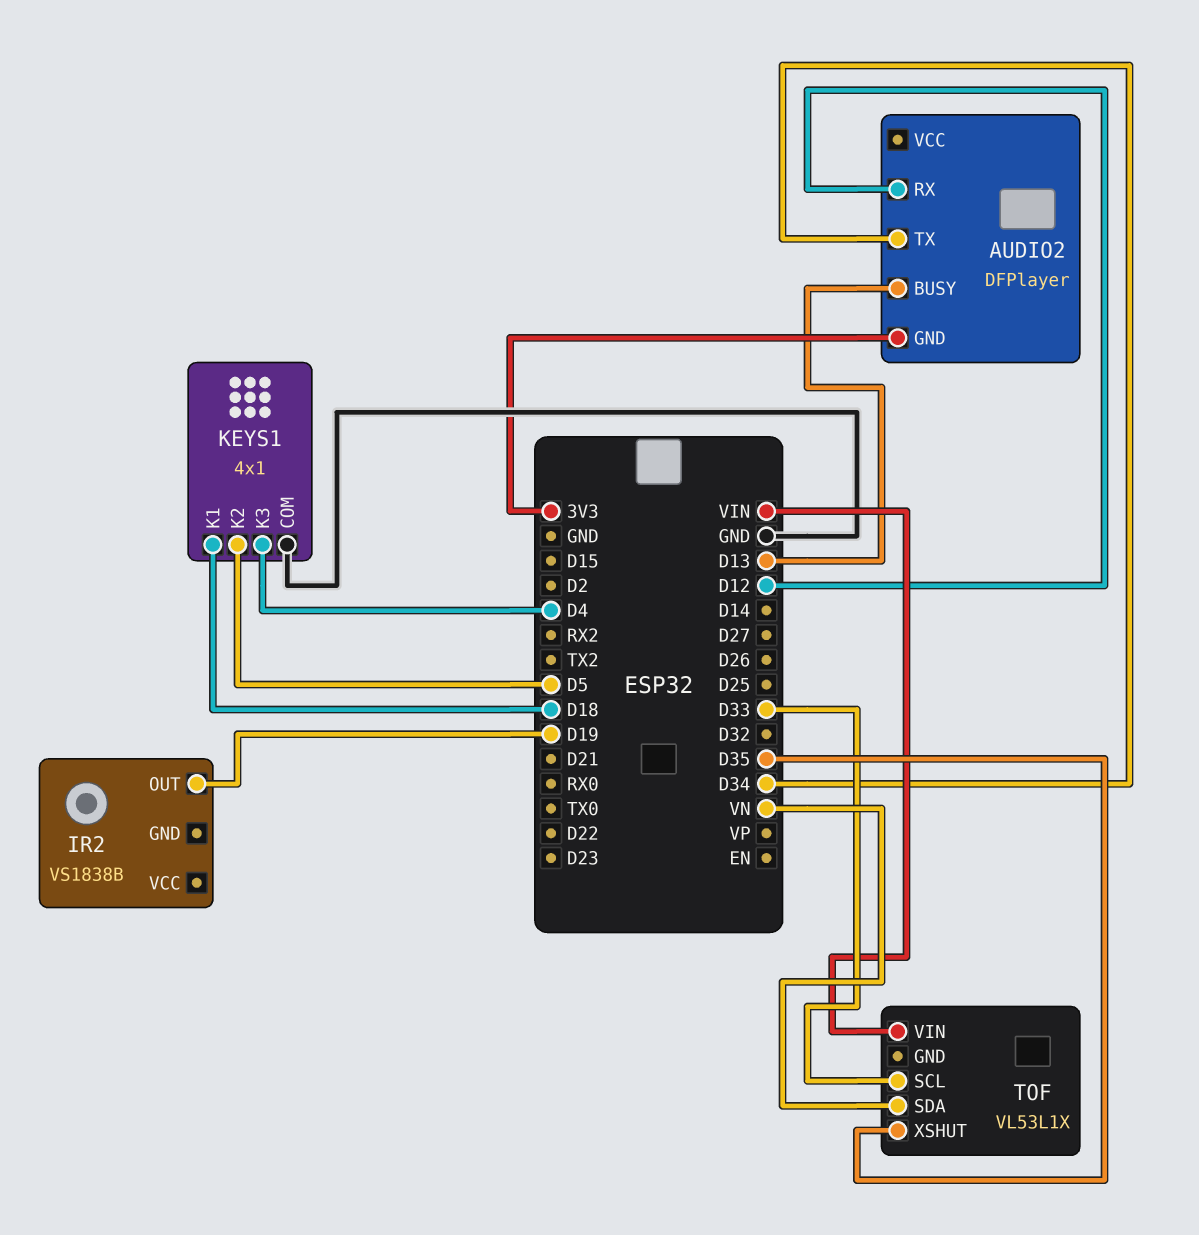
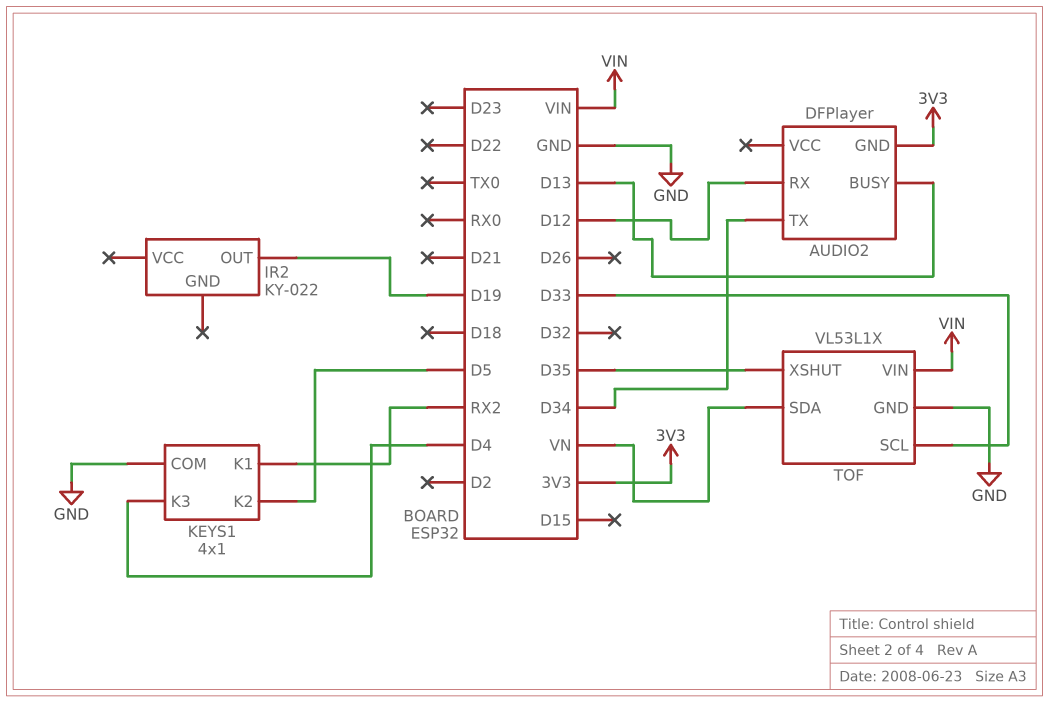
IR2: VS1838B -> KY-022
KEYS1 pin K1: D18 -> RX2
TOF pin GND: none -> GND

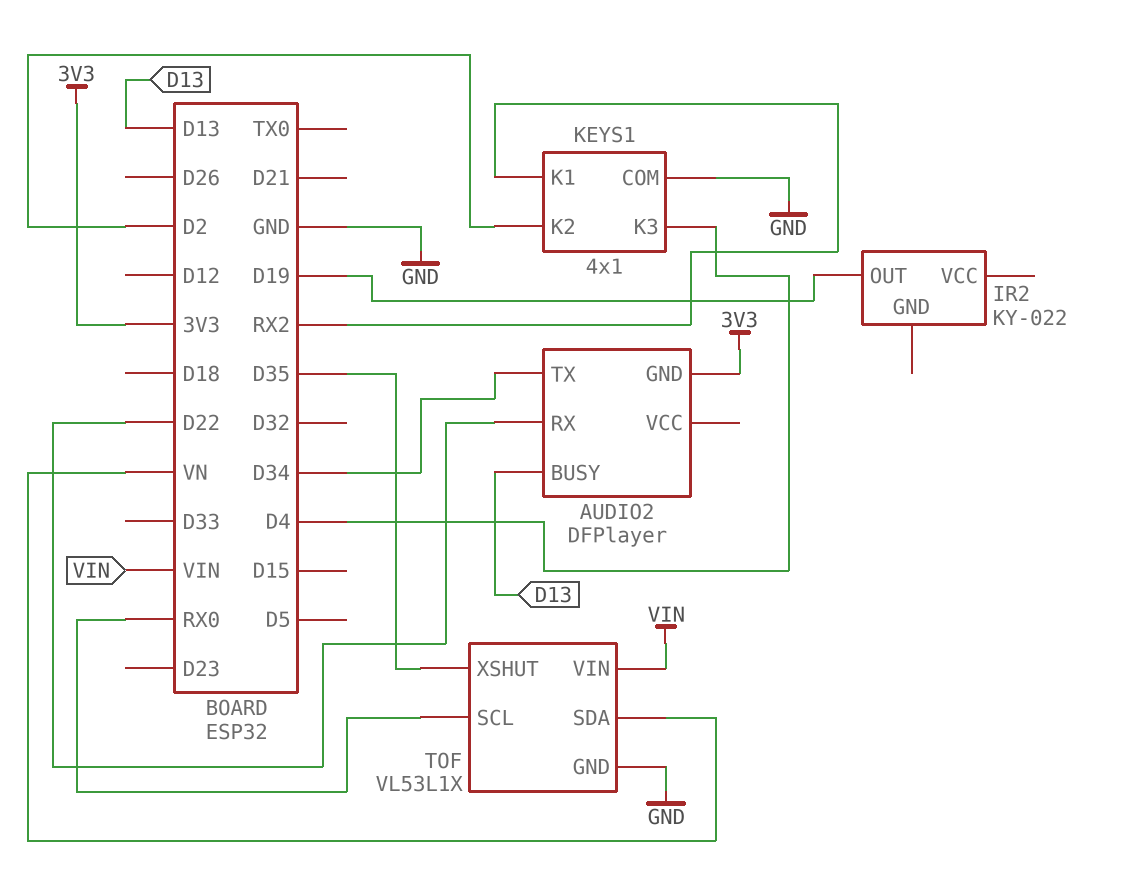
AUDIO2 pin RX: D12 -> D22
KEYS1 pin K2: D5 -> D2
TOF pin SCL: D33 -> RX0

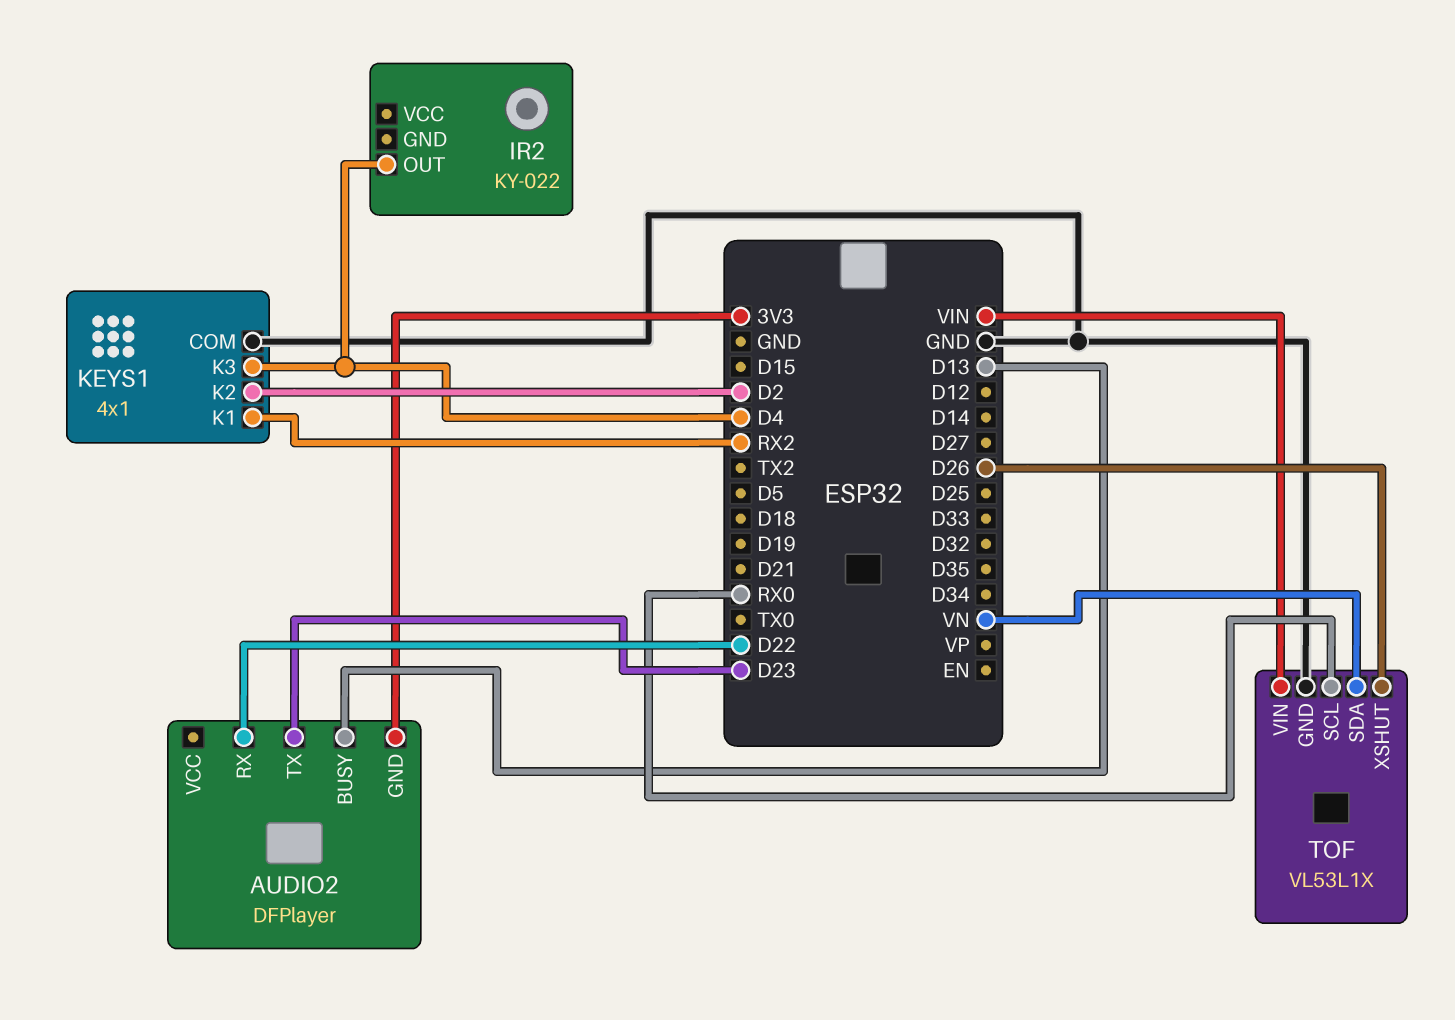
AUDIO2 pin TX: D34 -> D23
IR2 pin OUT: D19 -> D4
TOF pin XSHUT: D35 -> D26

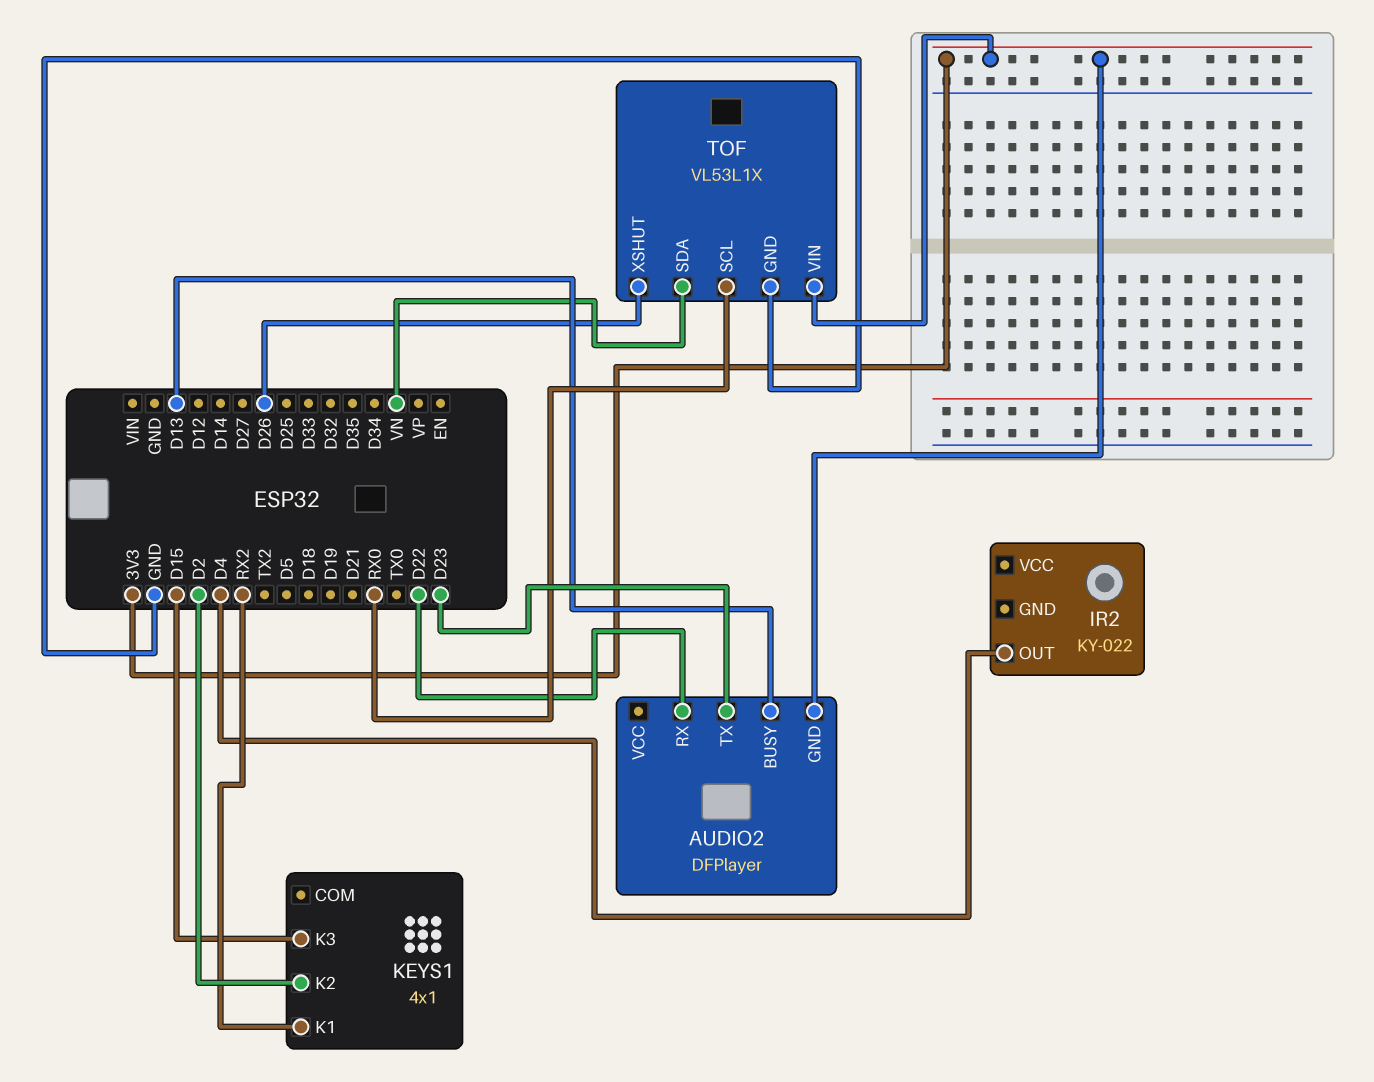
KEYS1 pin COM: GND -> none
KEYS1 pin K3: D4 -> D15
TOF pin VIN: VIN -> 3V3

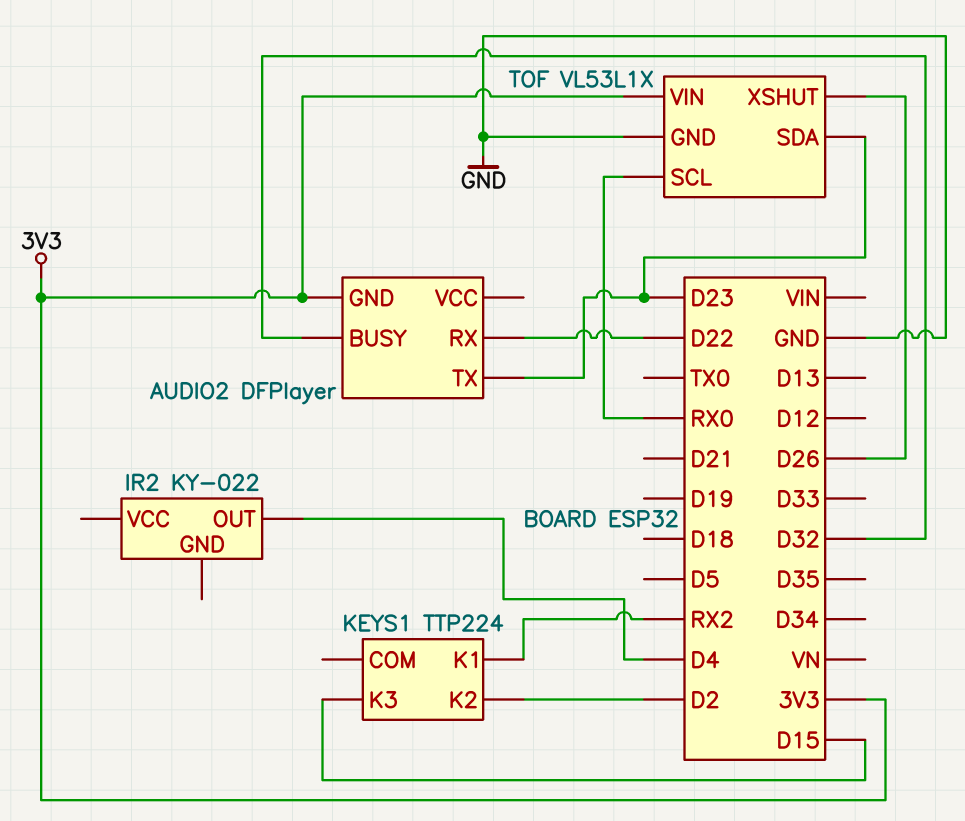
AUDIO2 pin BUSY: D13 -> D32
KEYS1: 4x1 -> TTP224
TOF pin SDA: VN -> D23

